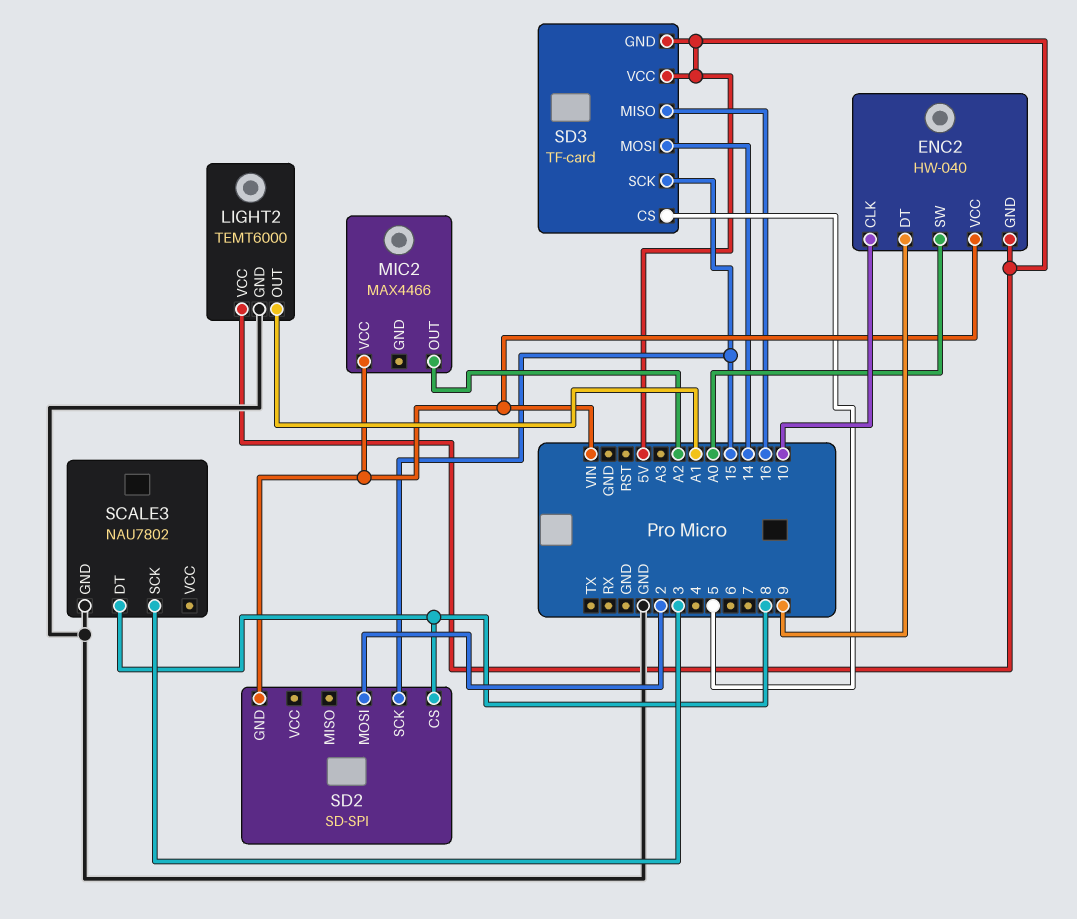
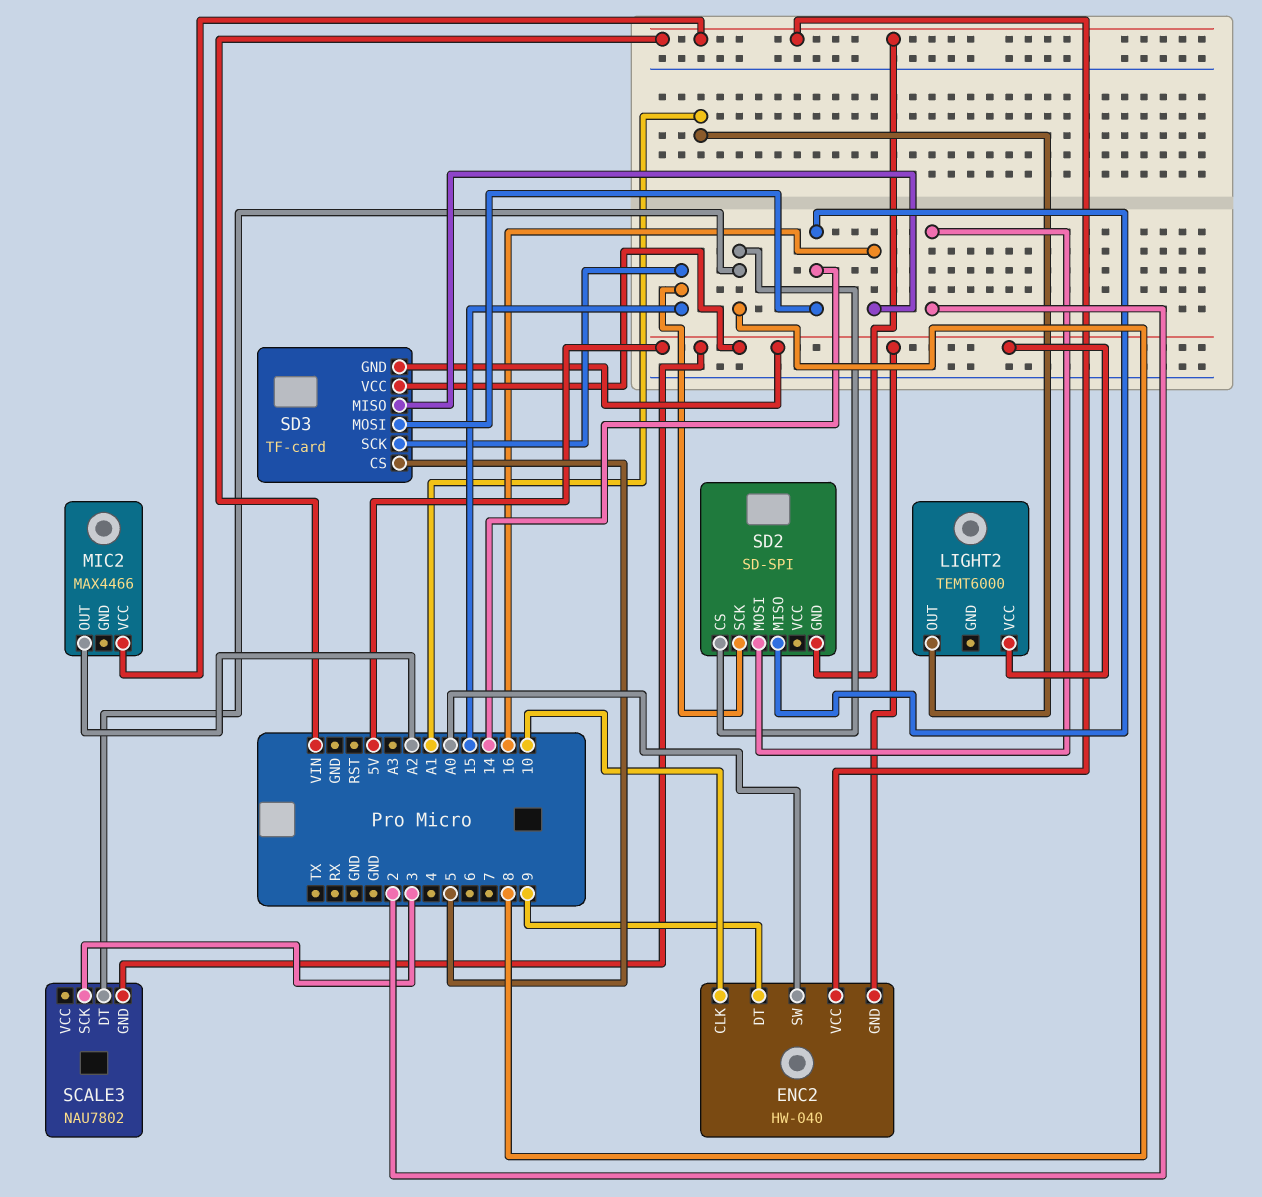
LIGHT2 pin GND: GND -> none
SCALE3 pin GND: GND -> 5V
SD2 pin MISO: none -> 14

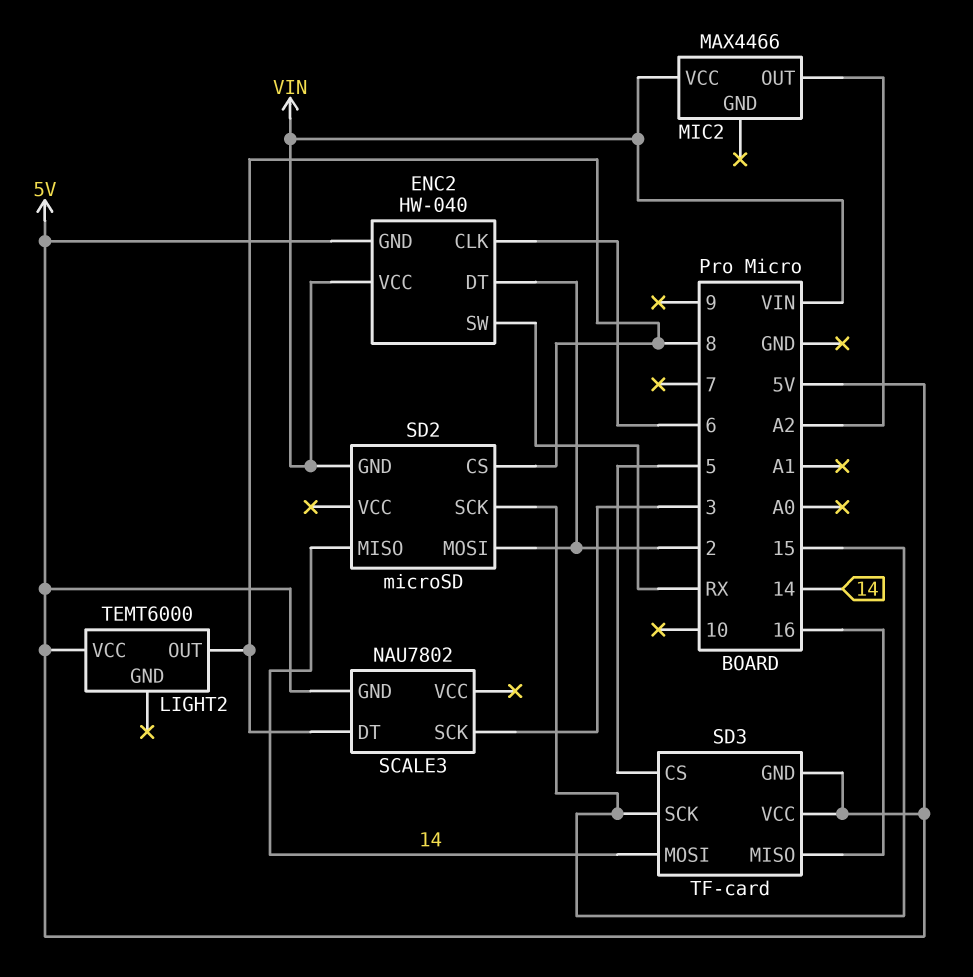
ENC2 pin CLK: 10 -> 6
ENC2 pin DT: 9 -> 2
ENC2 pin SW: A0 -> RX
LIGHT2 pin OUT: A1 -> 8
SD2: SD-SPI -> microSD

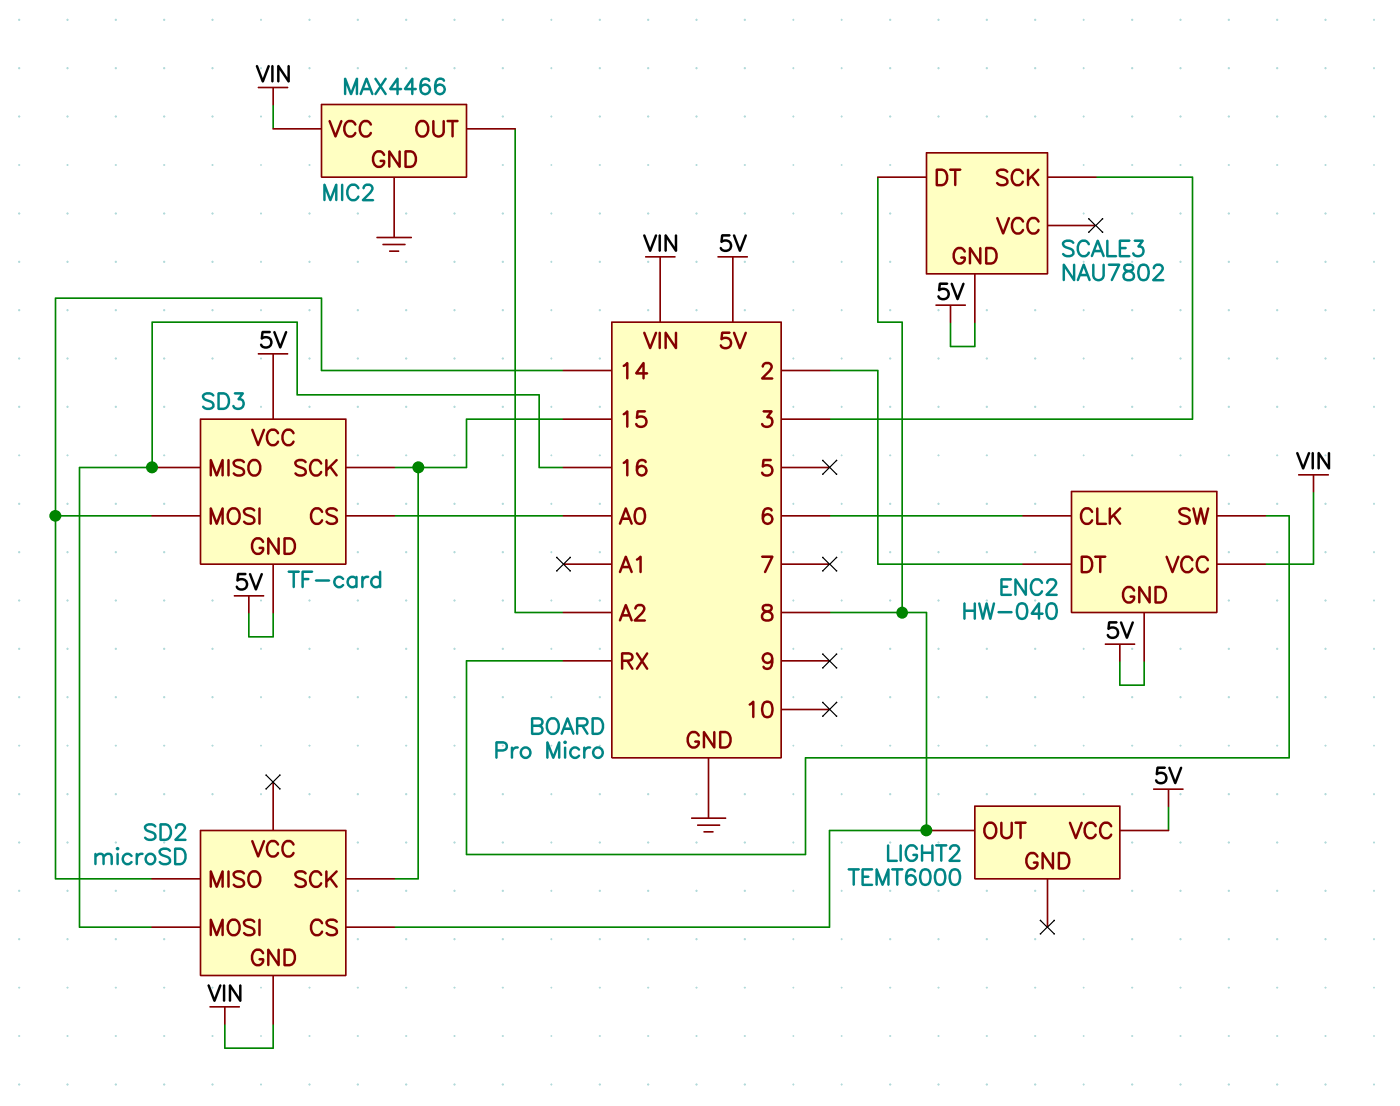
MIC2 pin GND: none -> GND
SD2 pin MOSI: 2 -> 16
SD3 pin CS: 5 -> A0

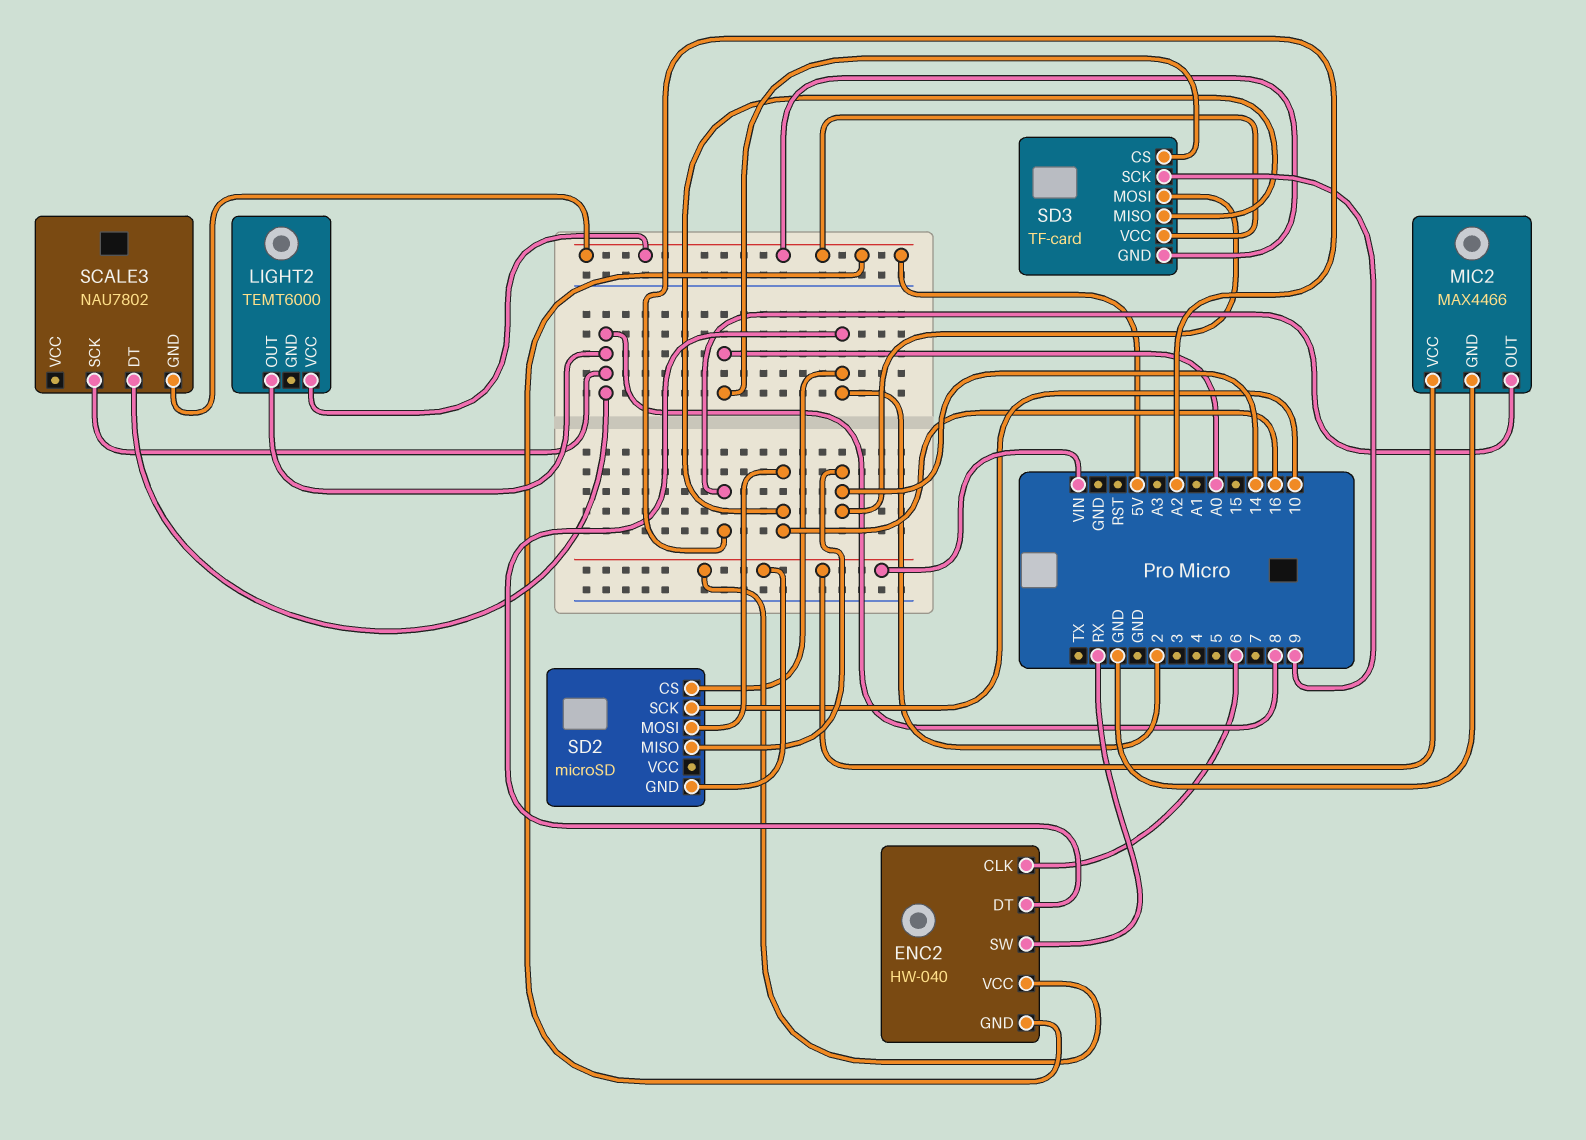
SCALE3 pin SCK: 3 -> 8
SD2 pin CS: 8 -> 2
SD2 pin SCK: 15 -> 10
SD3 pin SCK: 15 -> 9

